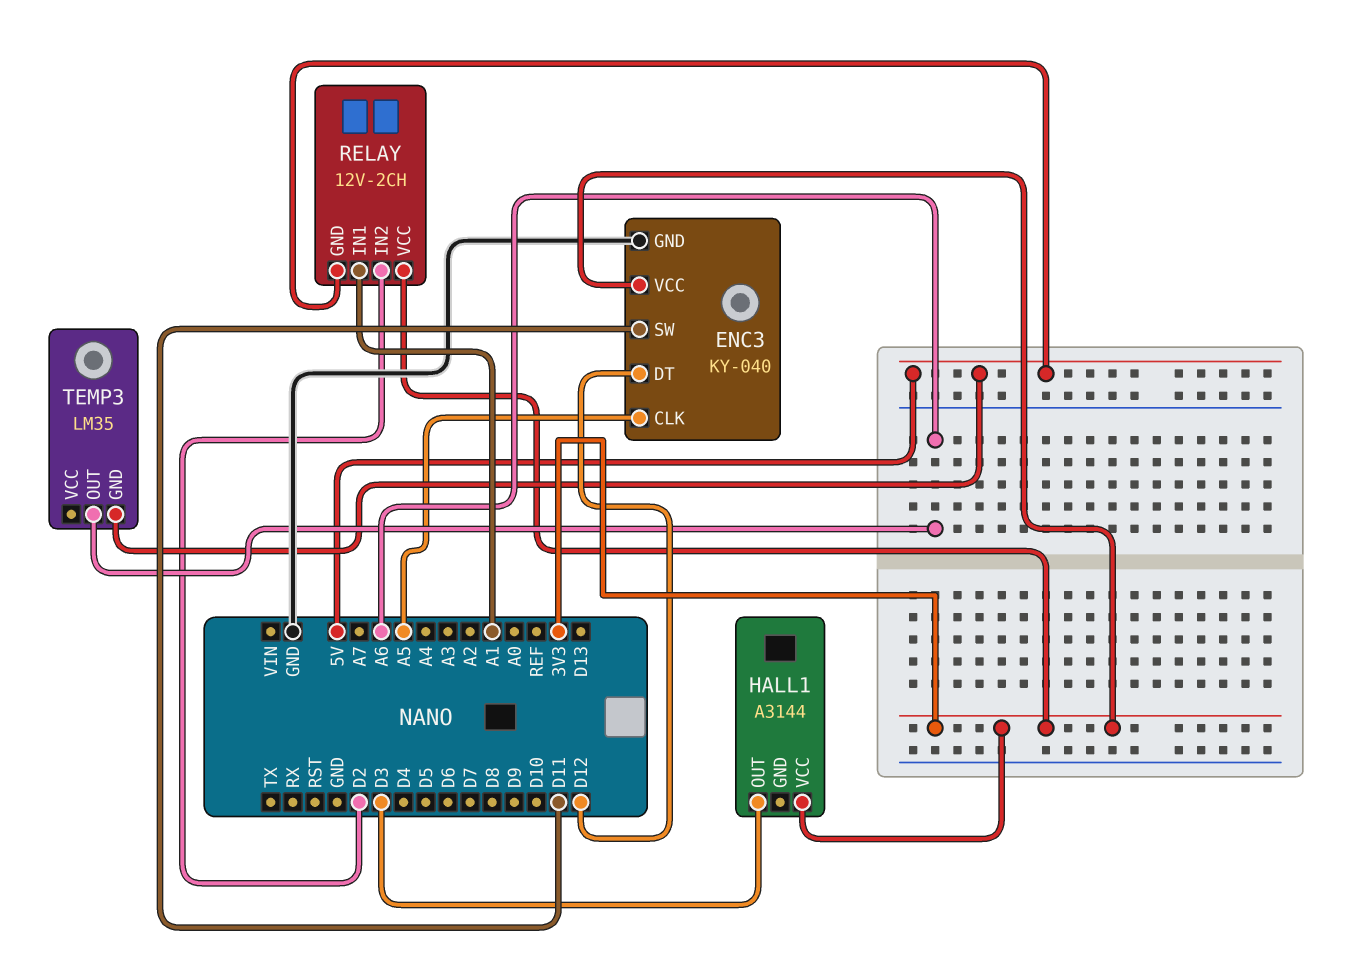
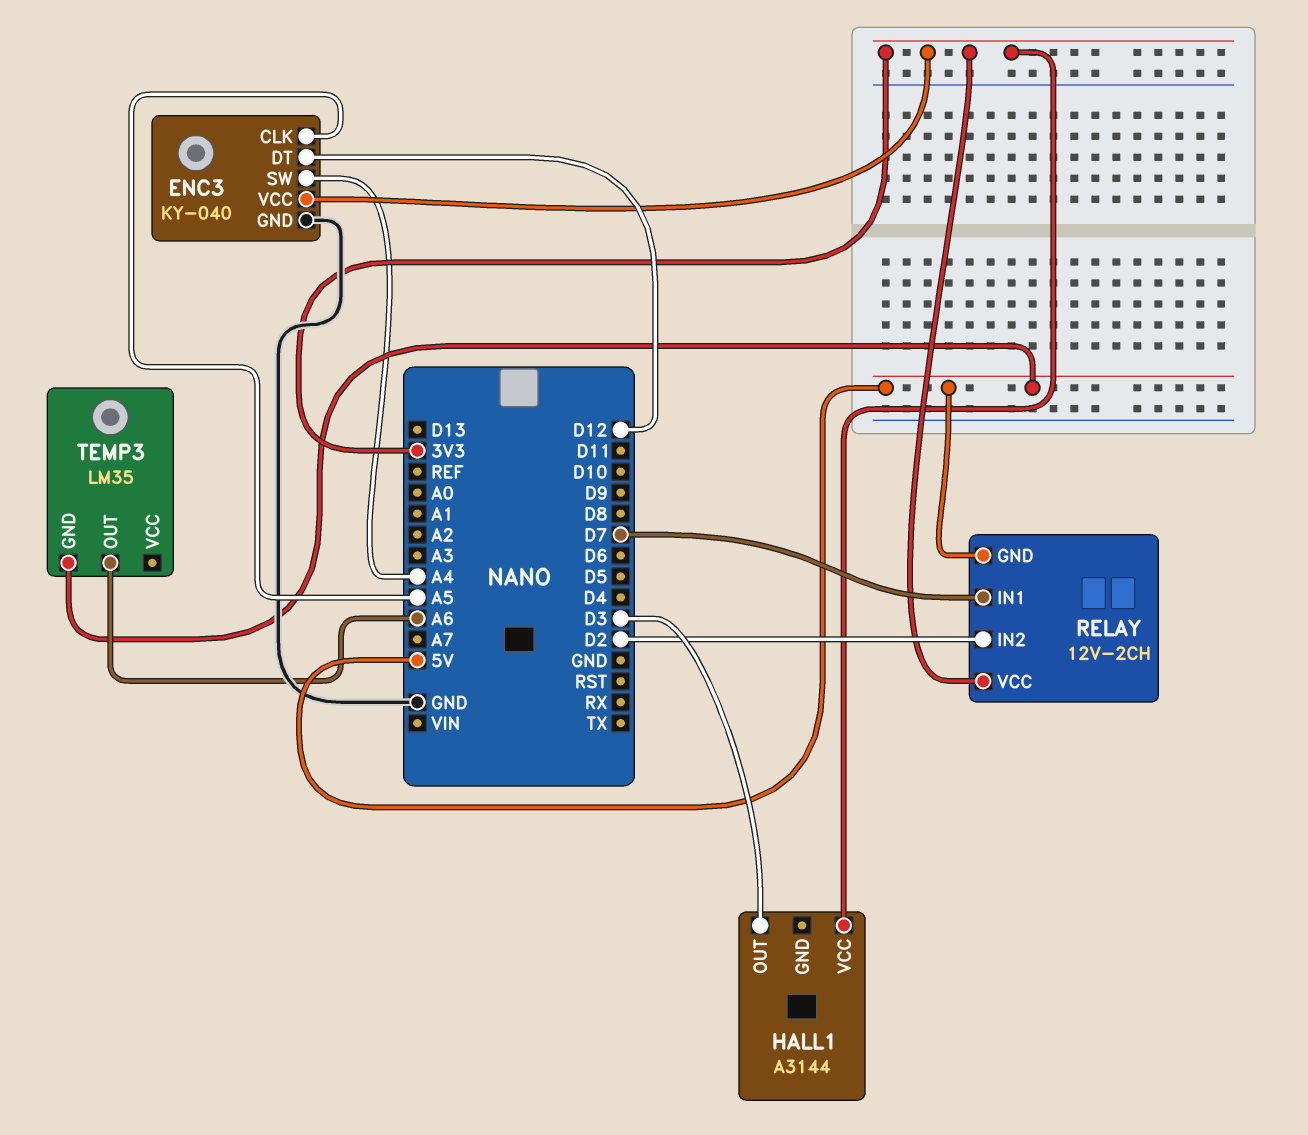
ENC3 pin SW: D11 -> A4
RELAY pin IN1: A1 -> D7

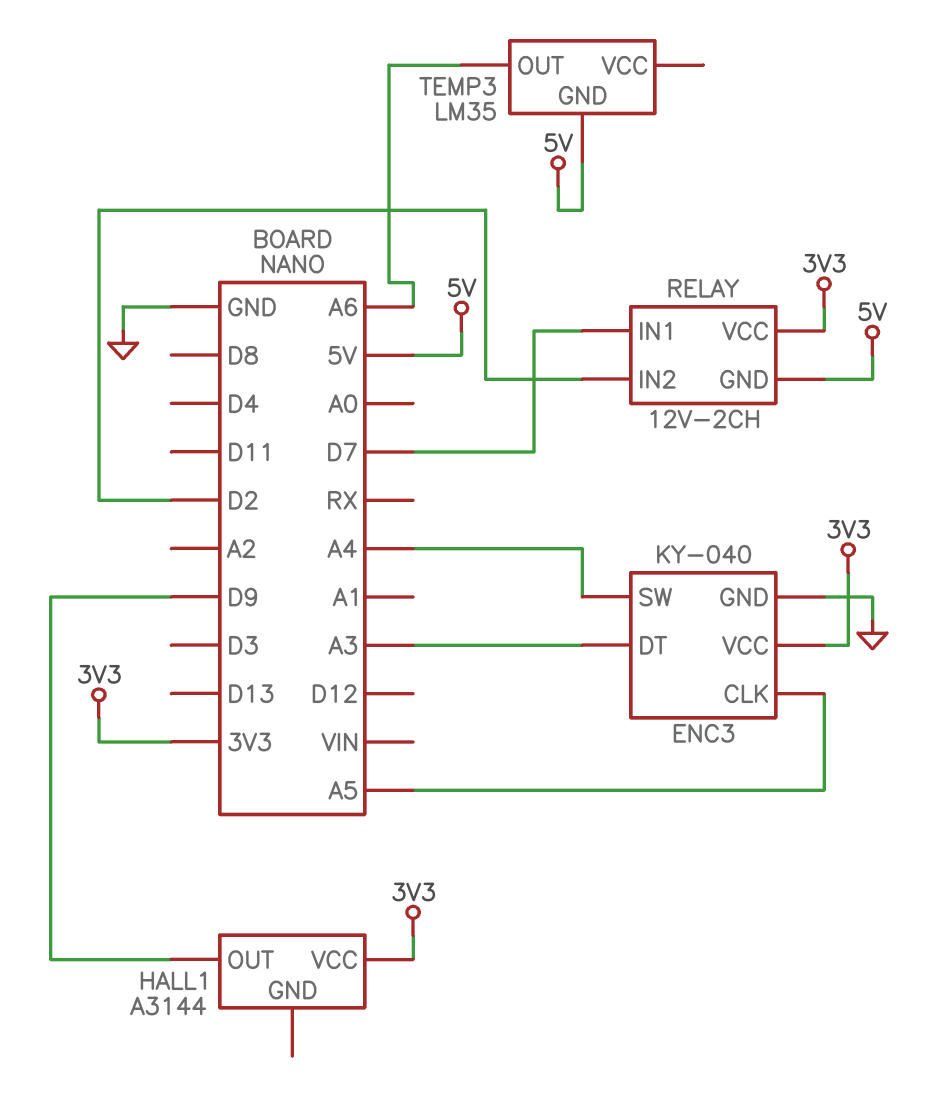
ENC3 pin DT: D12 -> A3
HALL1 pin OUT: D3 -> D9

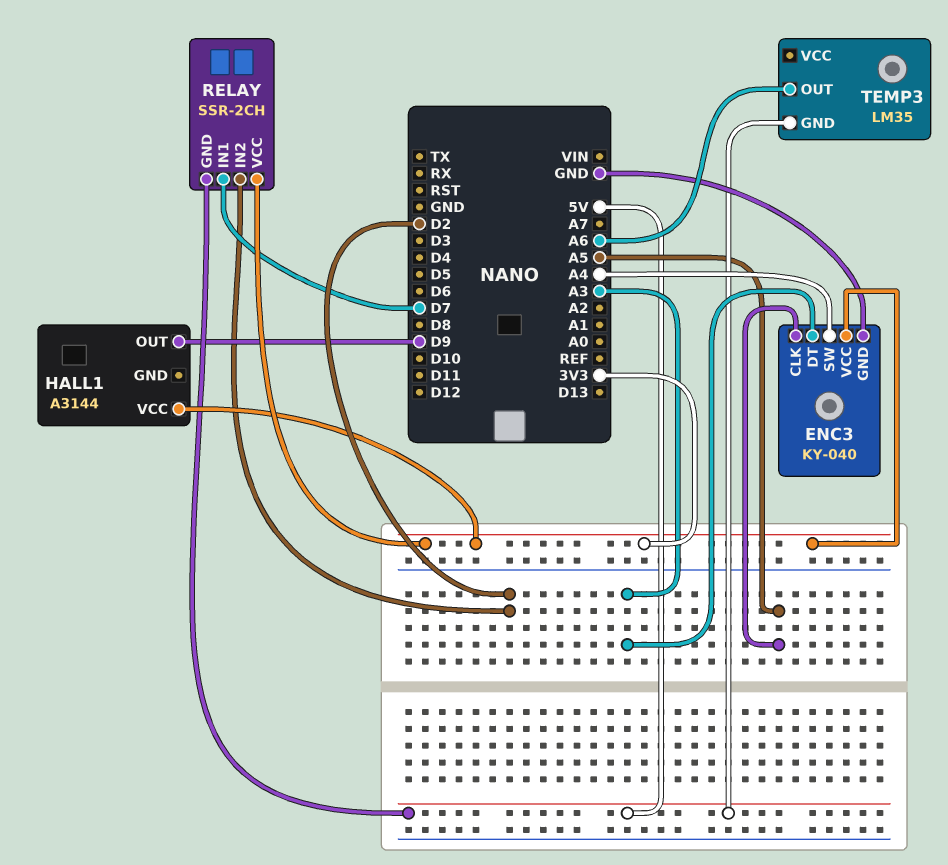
RELAY: 12V-2CH -> SSR-2CH

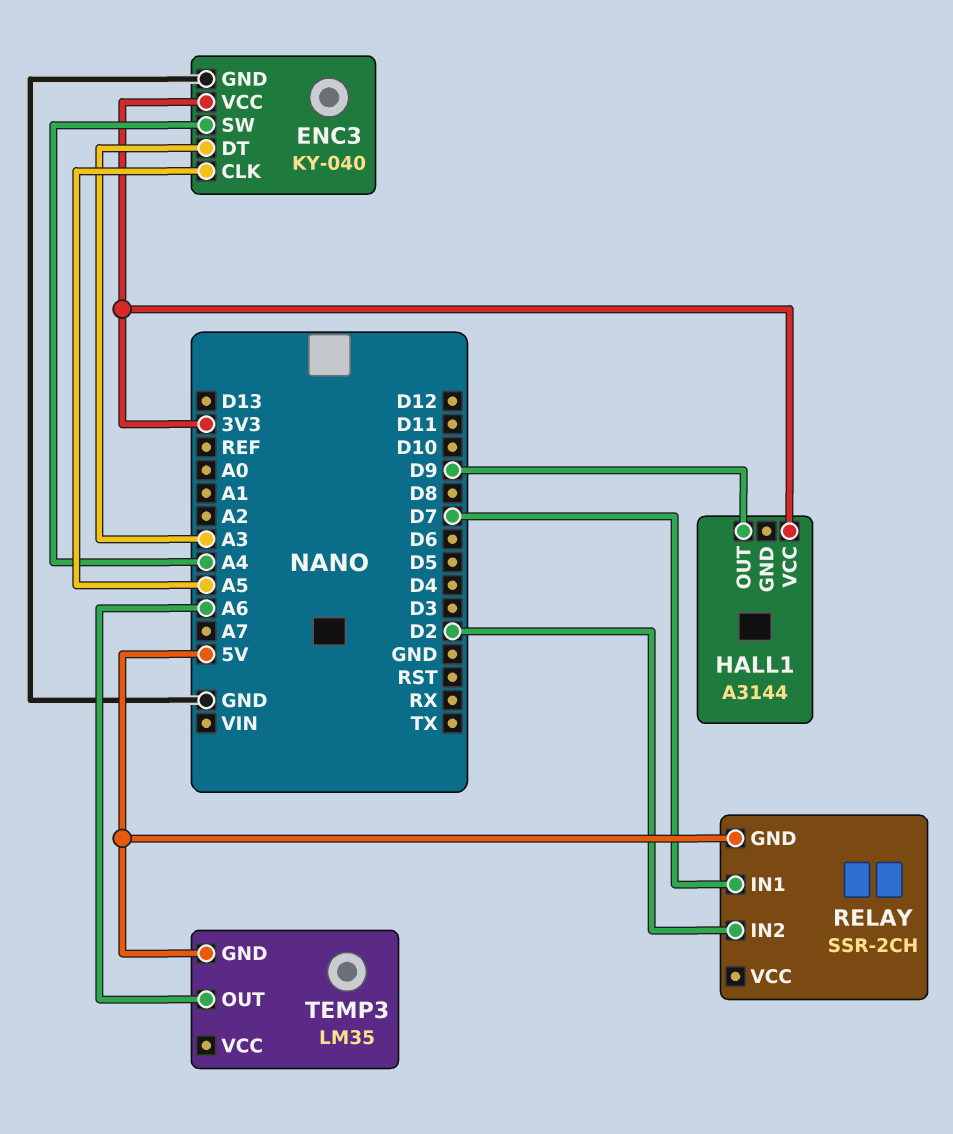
RELAY pin VCC: 3V3 -> none

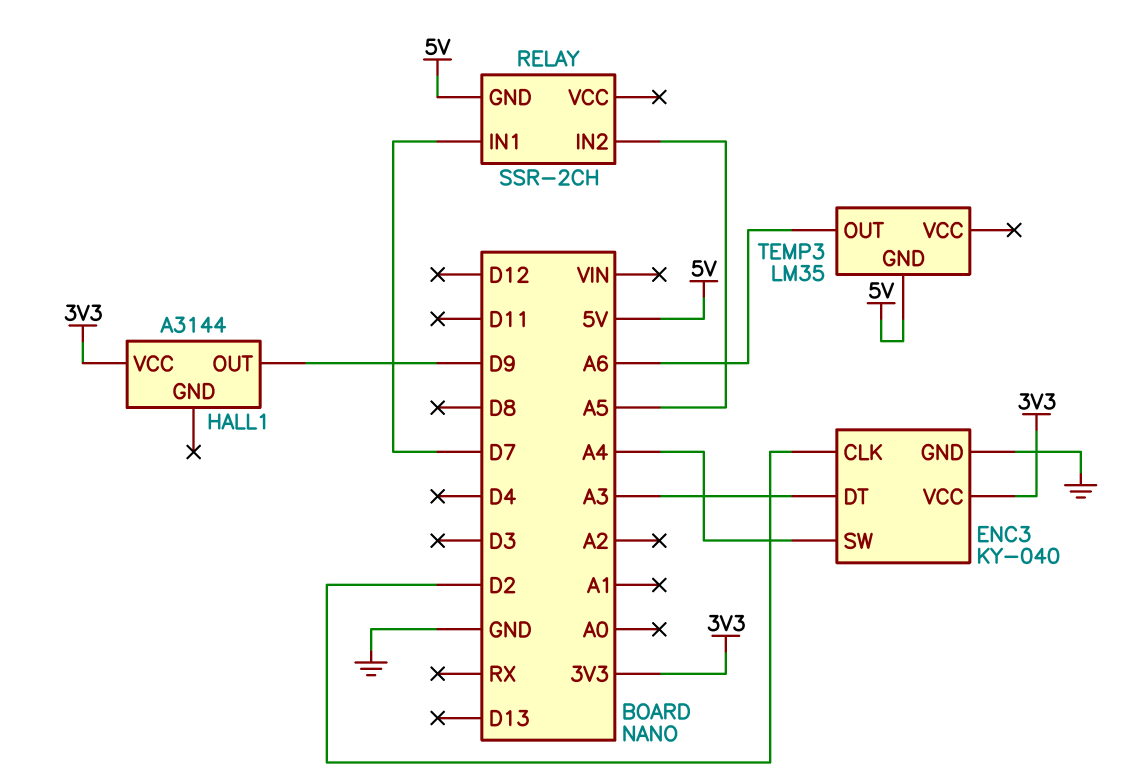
ENC3 pin CLK: A5 -> D2
RELAY pin IN2: D2 -> A5

